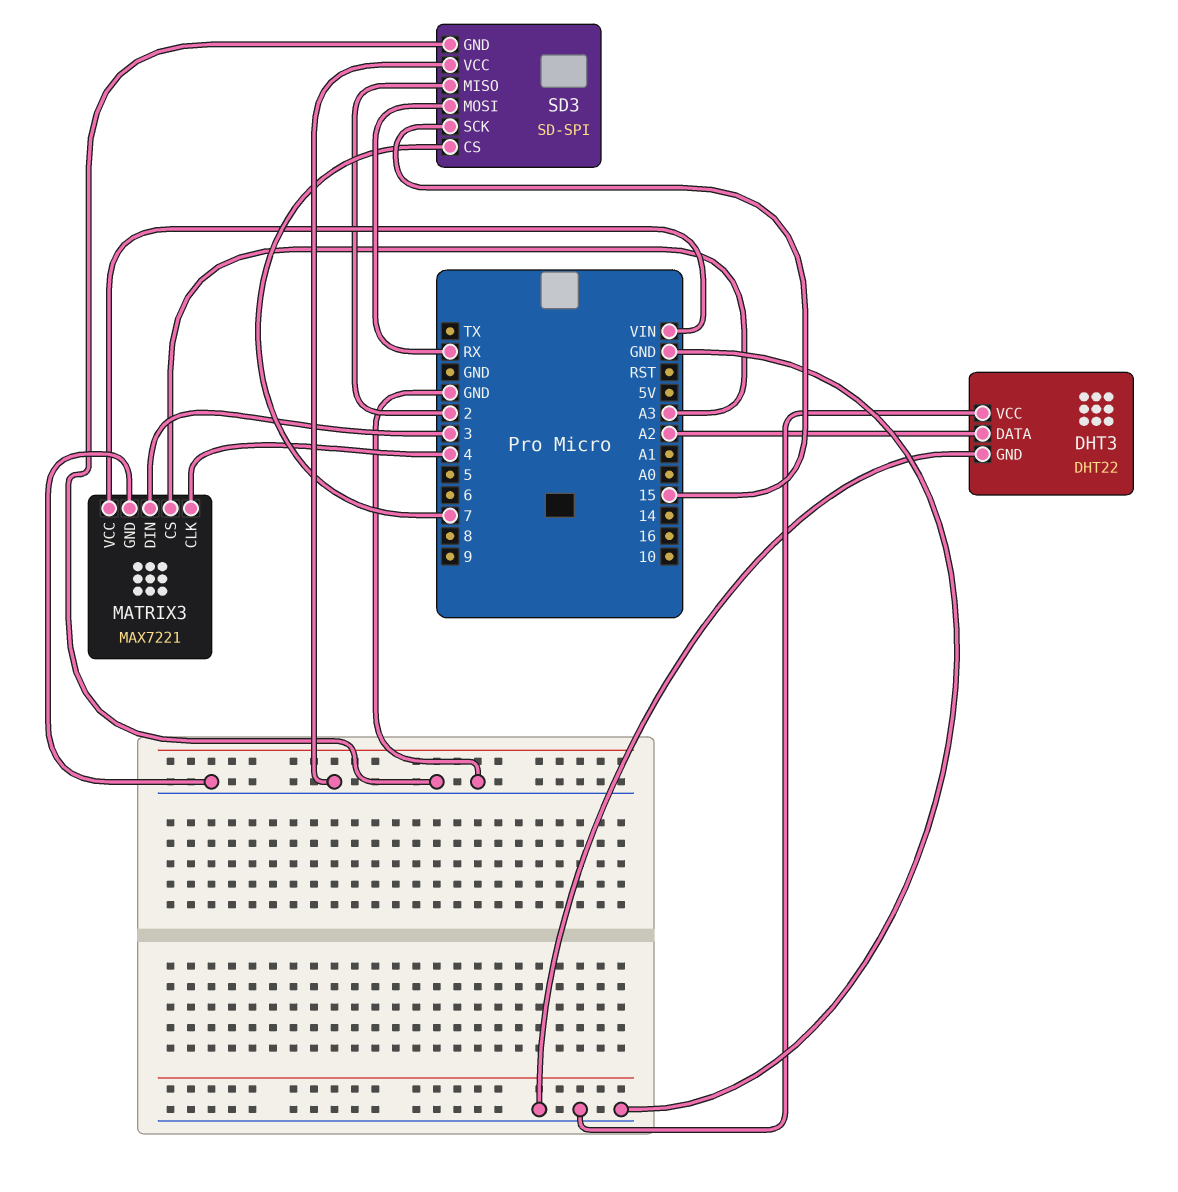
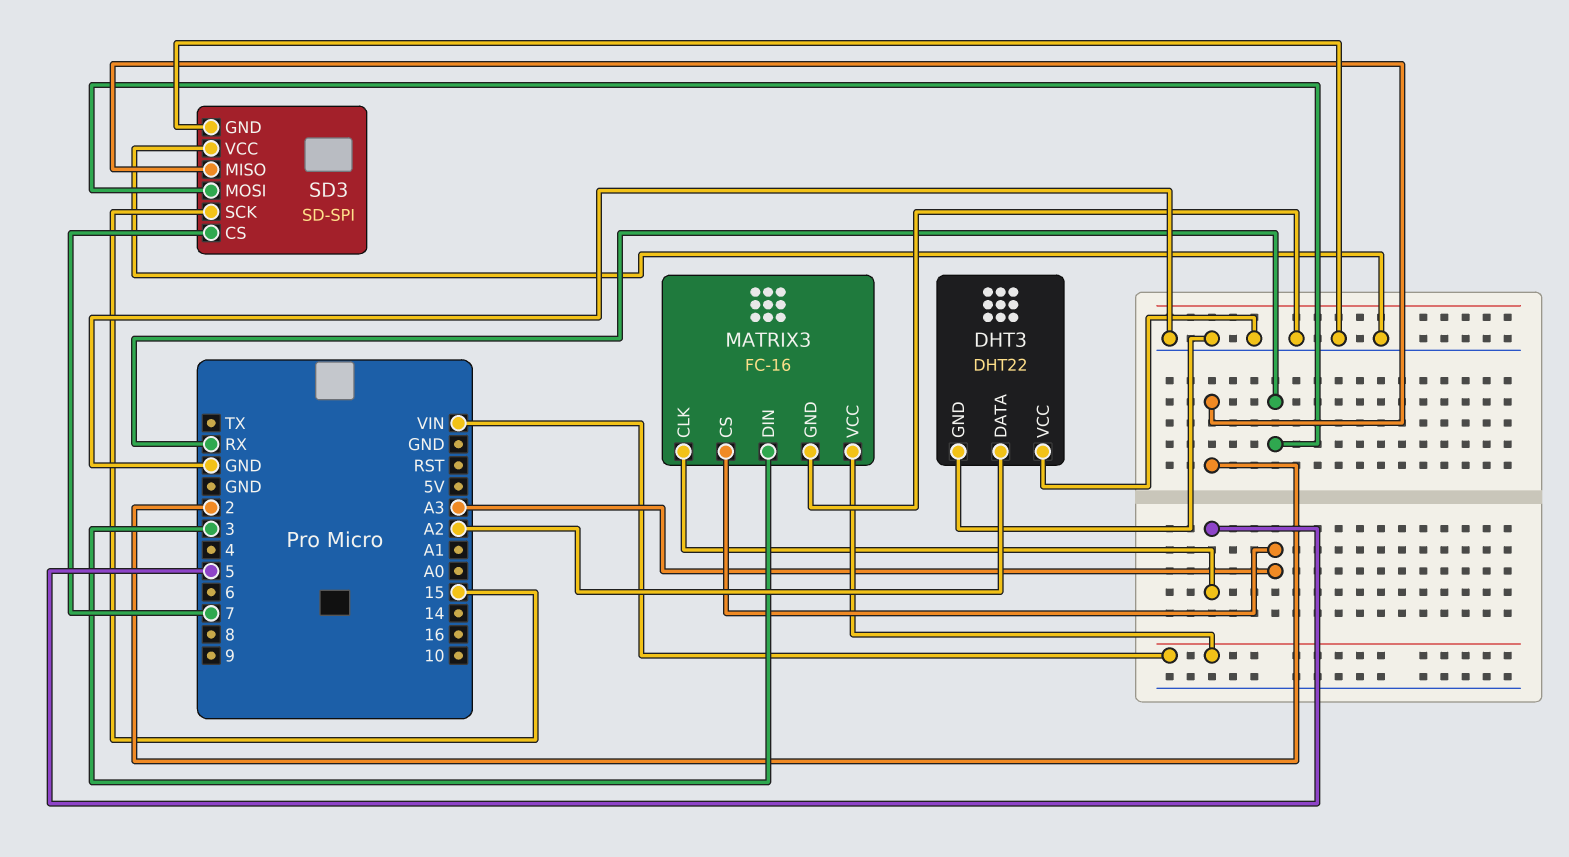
MATRIX3: MAX7221 -> FC-16
MATRIX3 pin CLK: 4 -> 5

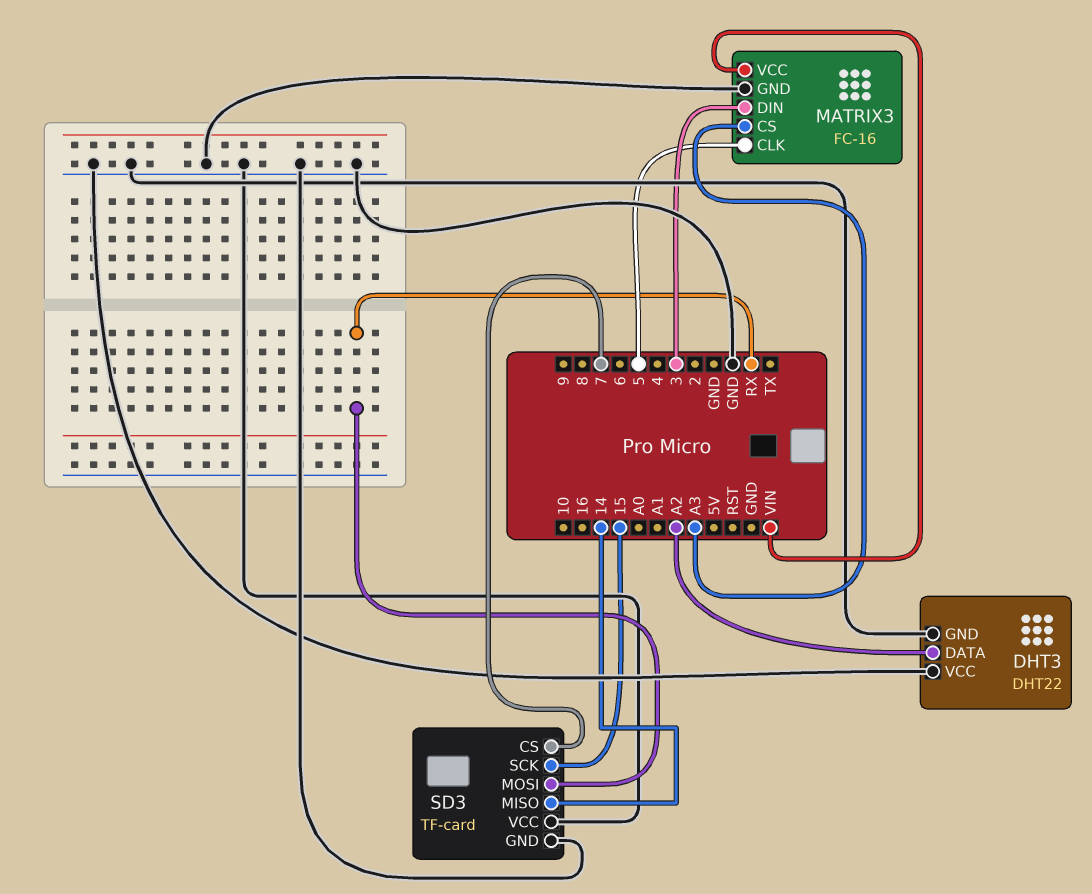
SD3: SD-SPI -> TF-card
SD3 pin MISO: 2 -> 14

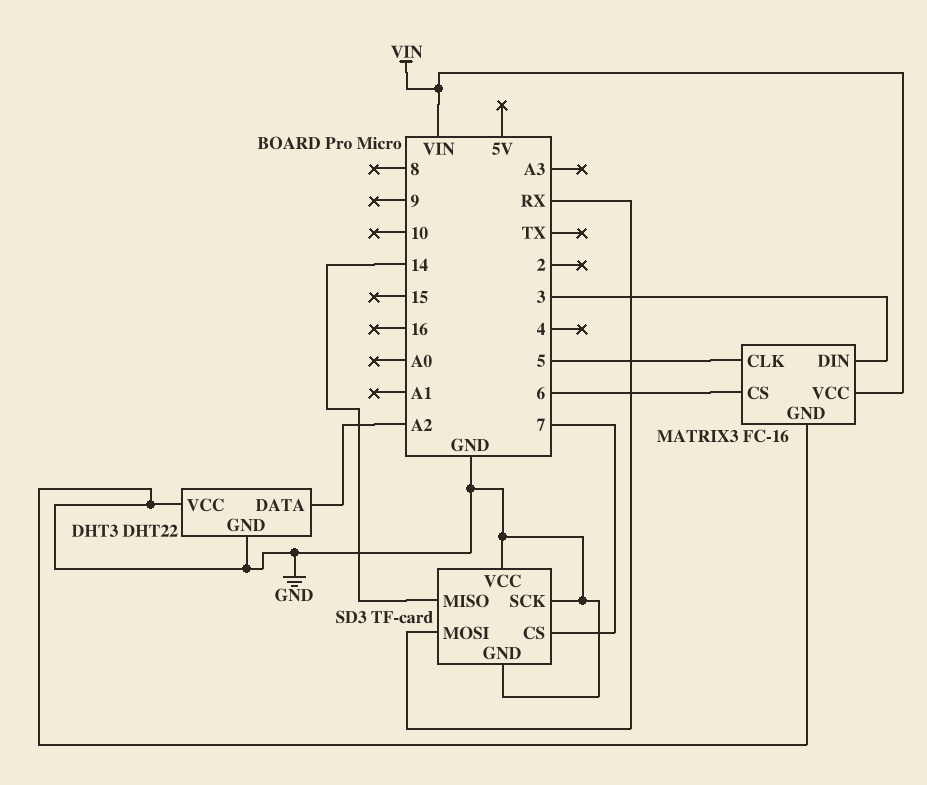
MATRIX3 pin CS: A3 -> 6
SD3 pin SCK: 15 -> GND

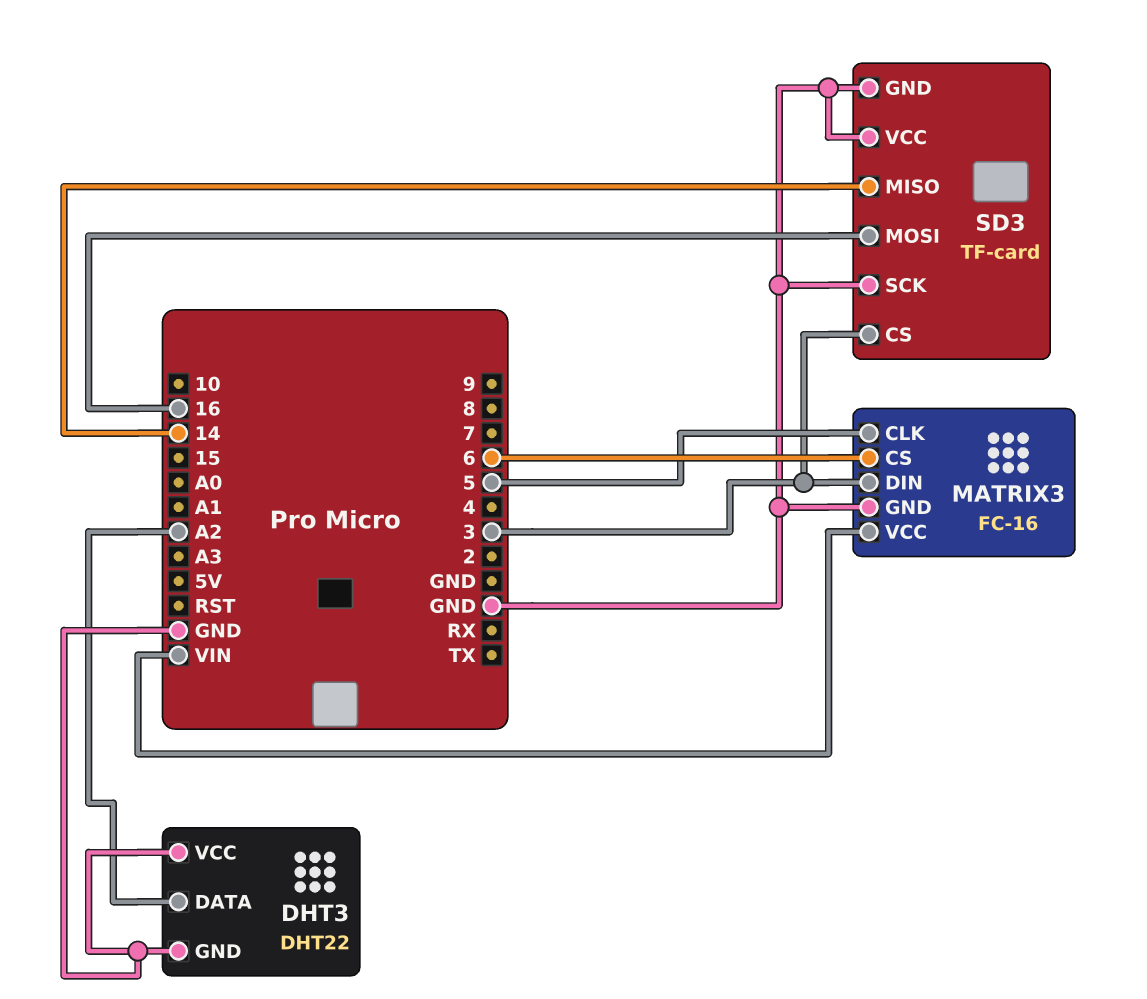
SD3 pin CS: 7 -> 3
SD3 pin MOSI: RX -> 16

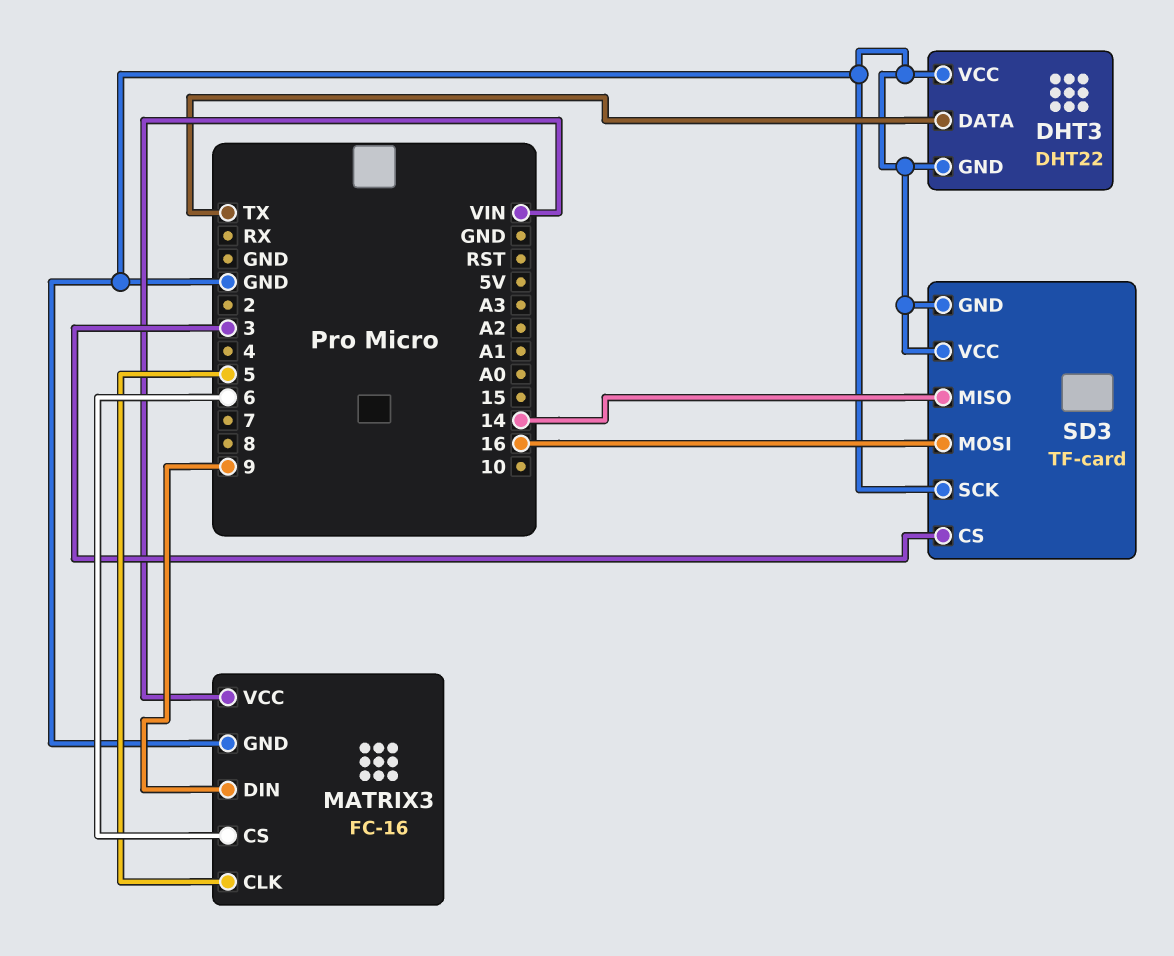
DHT3 pin DATA: A2 -> TX
MATRIX3 pin DIN: 3 -> 9

